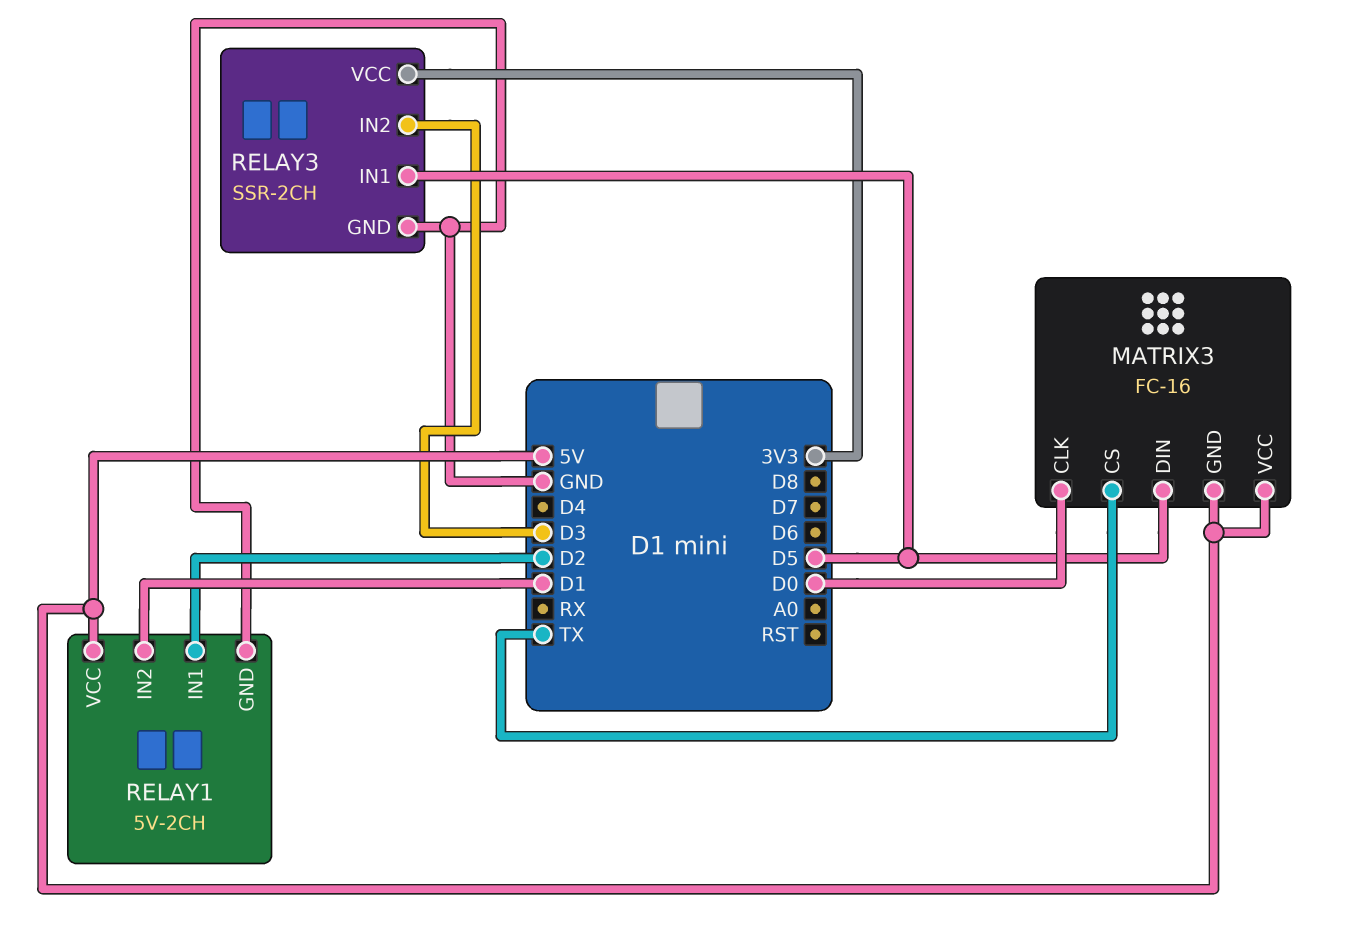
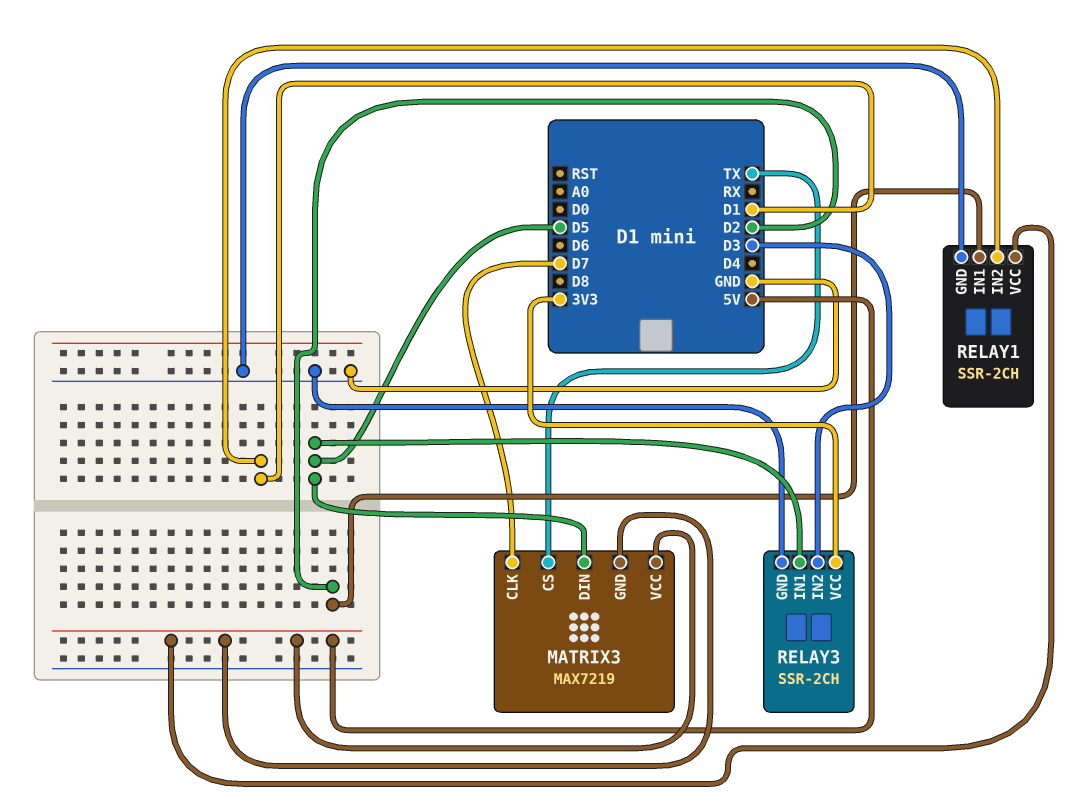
MATRIX3: FC-16 -> MAX7219
MATRIX3 pin CLK: D0 -> D7
RELAY1: 5V-2CH -> SSR-2CH

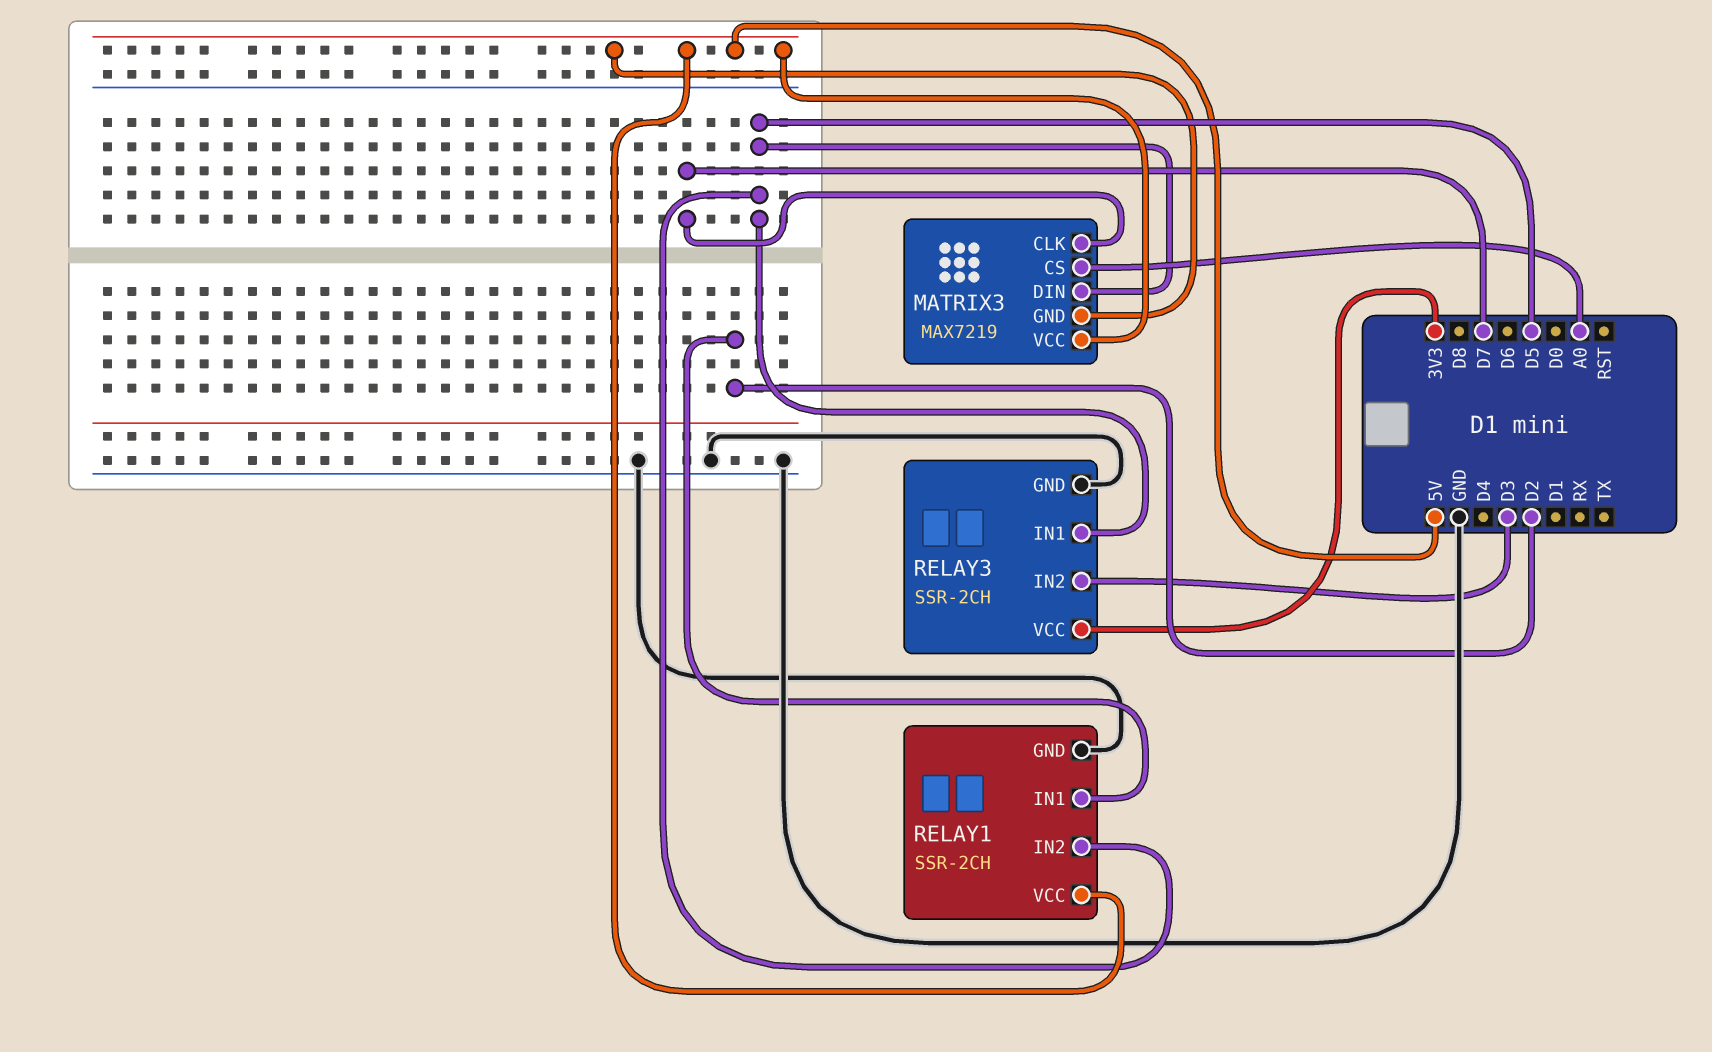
MATRIX3 pin CS: TX -> A0
RELAY1 pin IN2: D1 -> D5

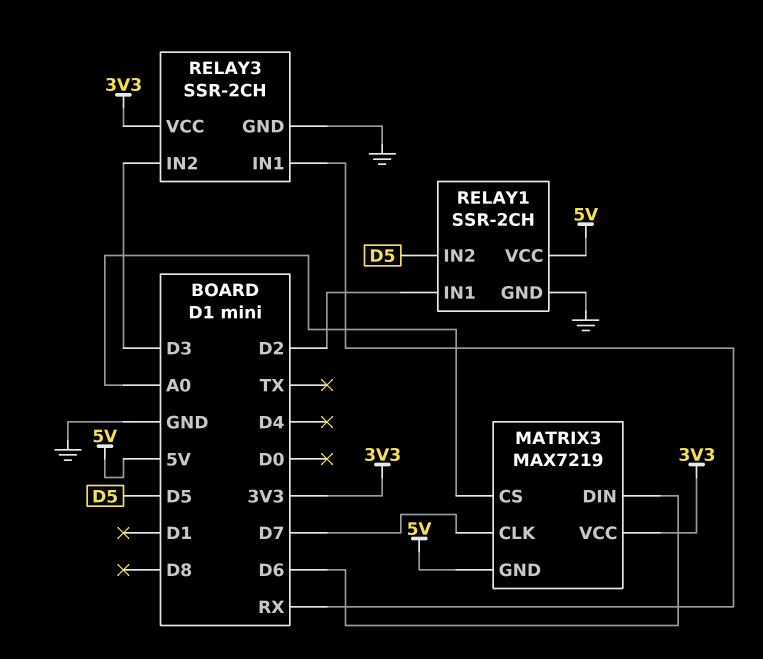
MATRIX3 pin DIN: D5 -> D6
MATRIX3 pin VCC: 5V -> 3V3
RELAY3 pin IN1: D5 -> RX

